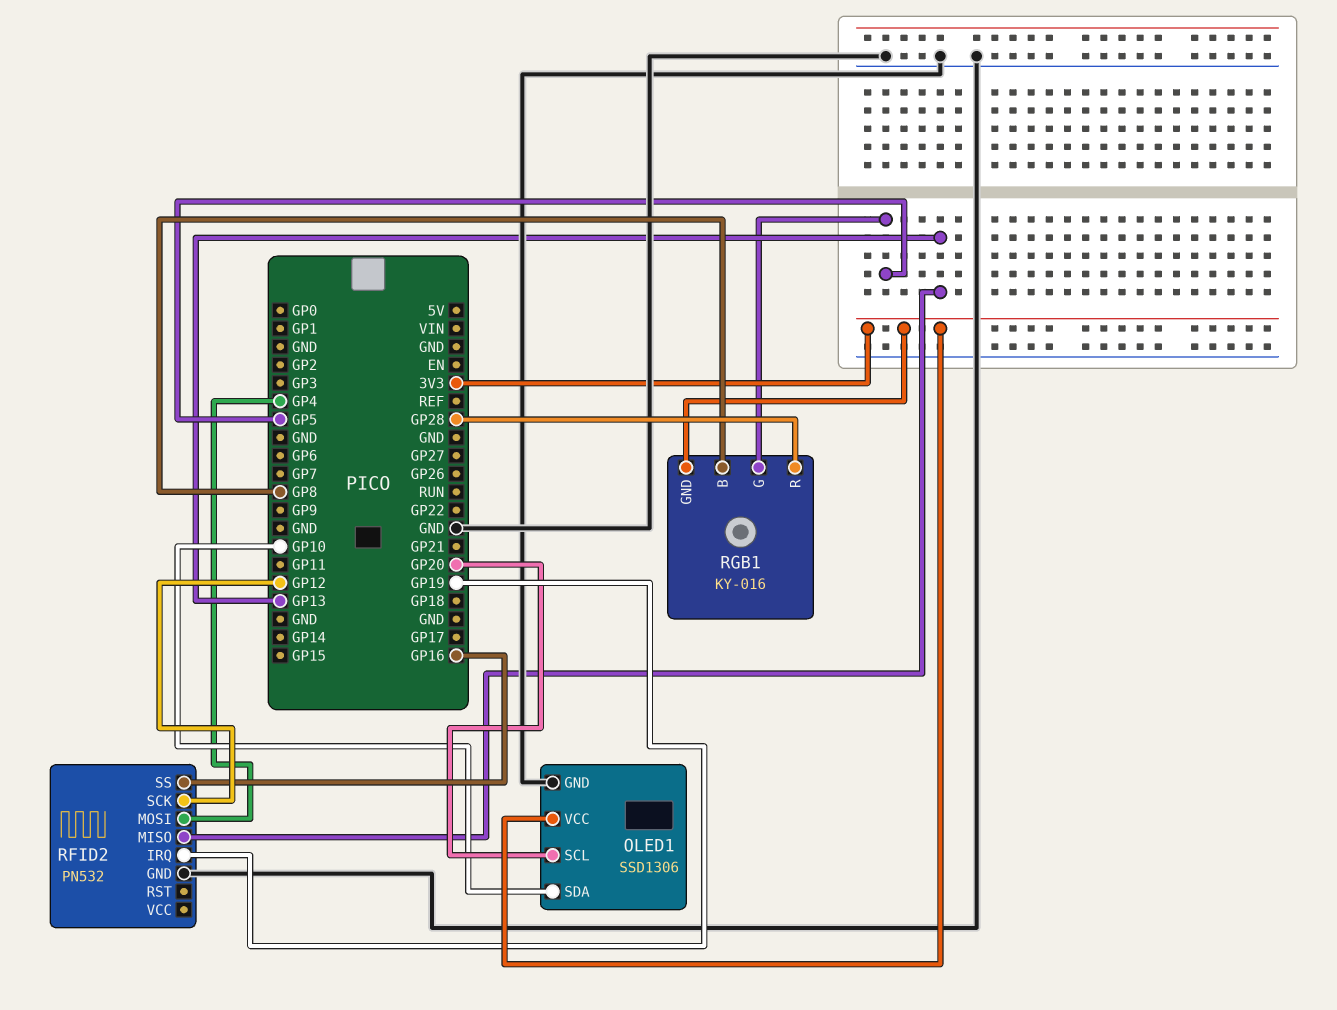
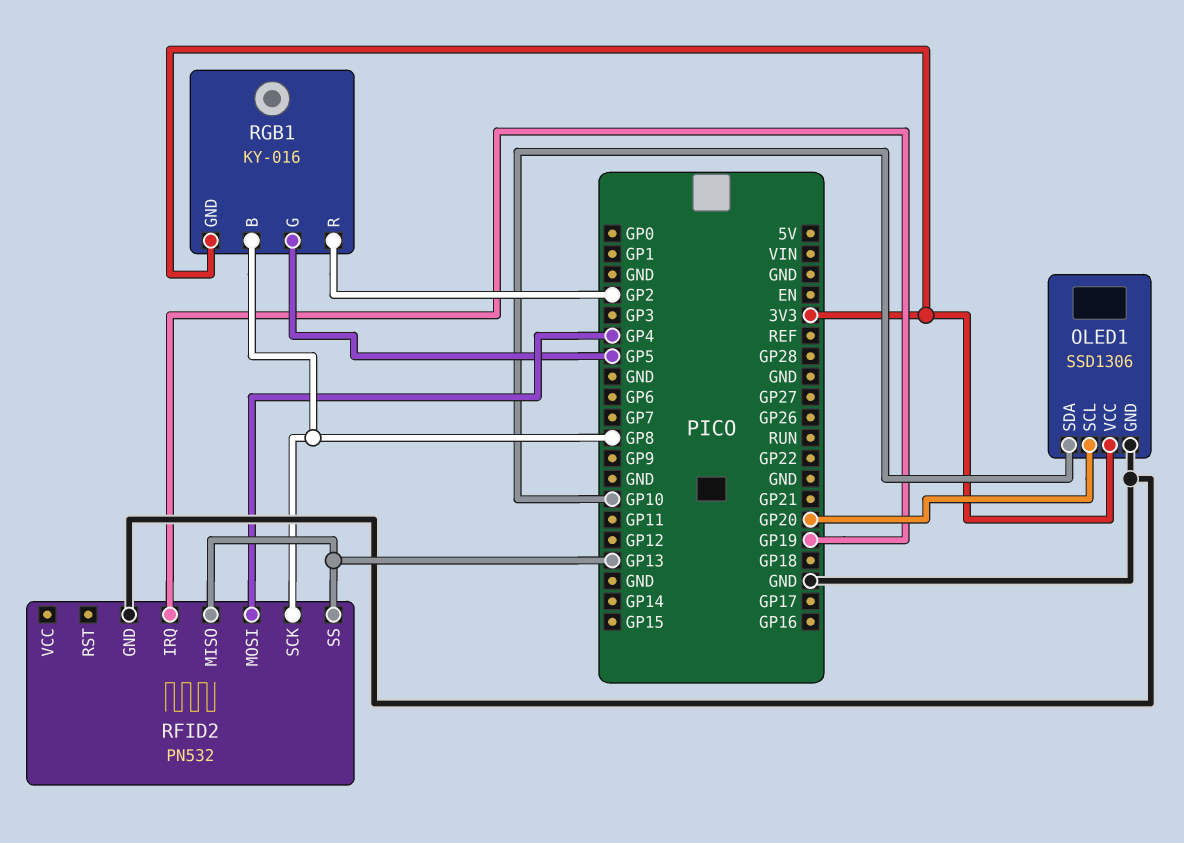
RFID2 pin SCK: GP12 -> GP8
RFID2 pin SS: GP16 -> GP13
RGB1 pin R: GP28 -> GP2

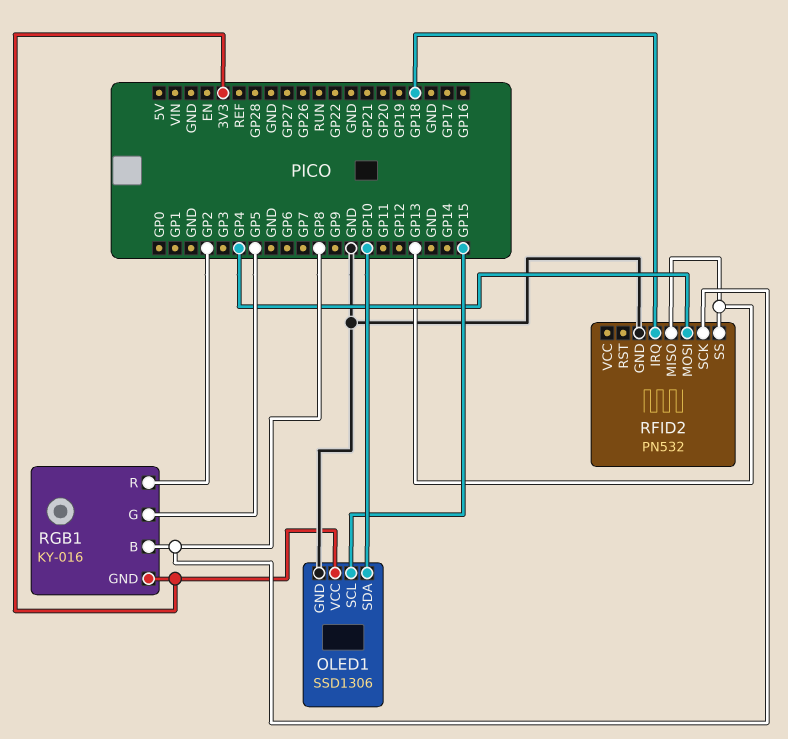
OLED1 pin SCL: GP20 -> GP15
RFID2 pin IRQ: GP19 -> GP18

